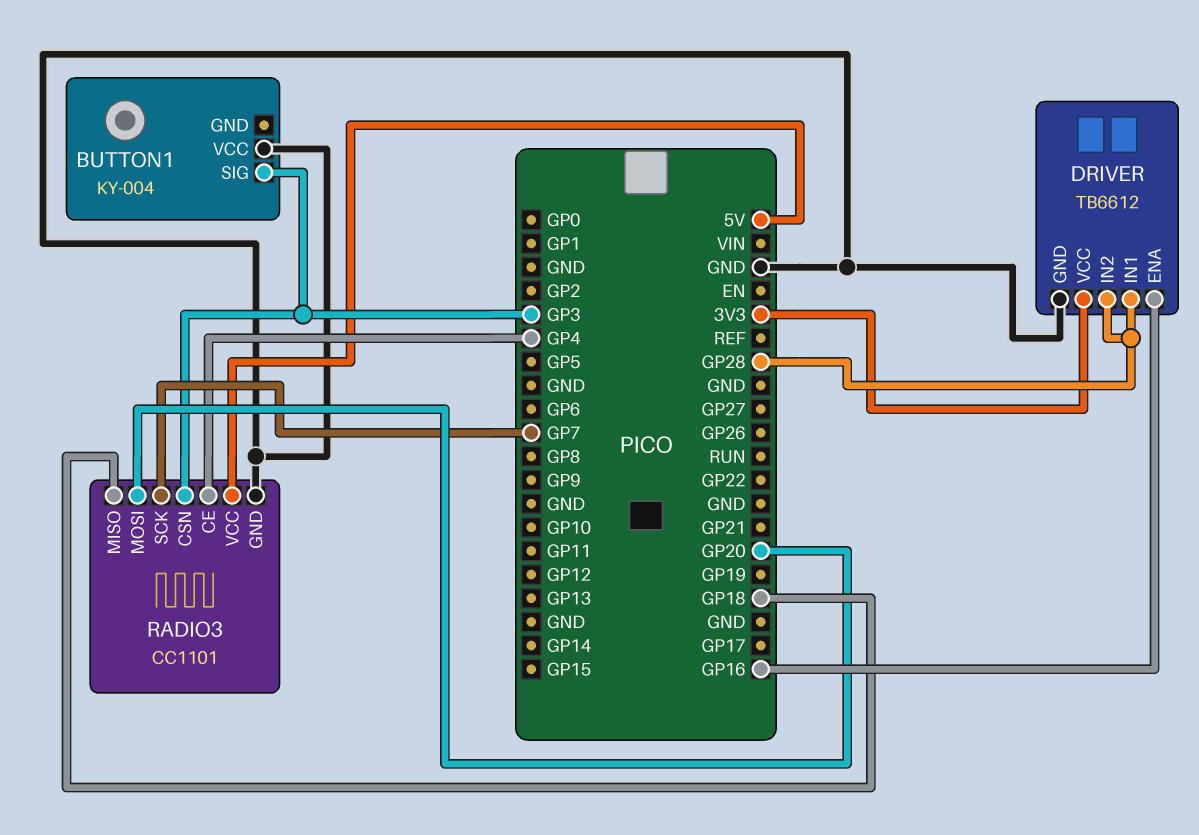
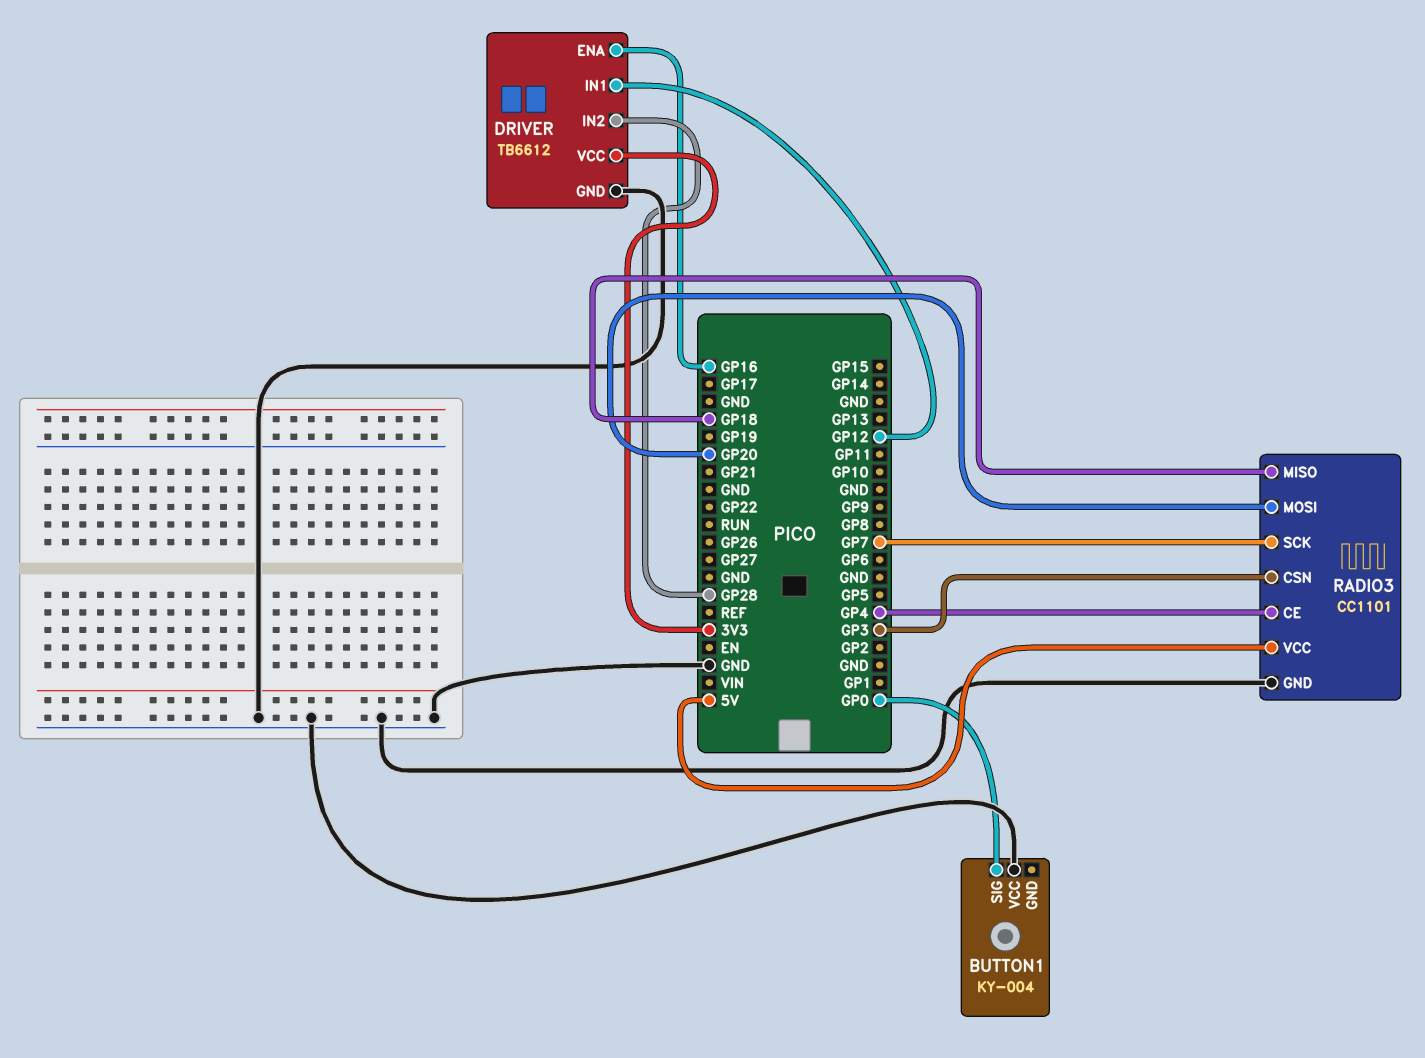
BUTTON1 pin SIG: GP3 -> GP0
DRIVER pin IN1: GP28 -> GP12

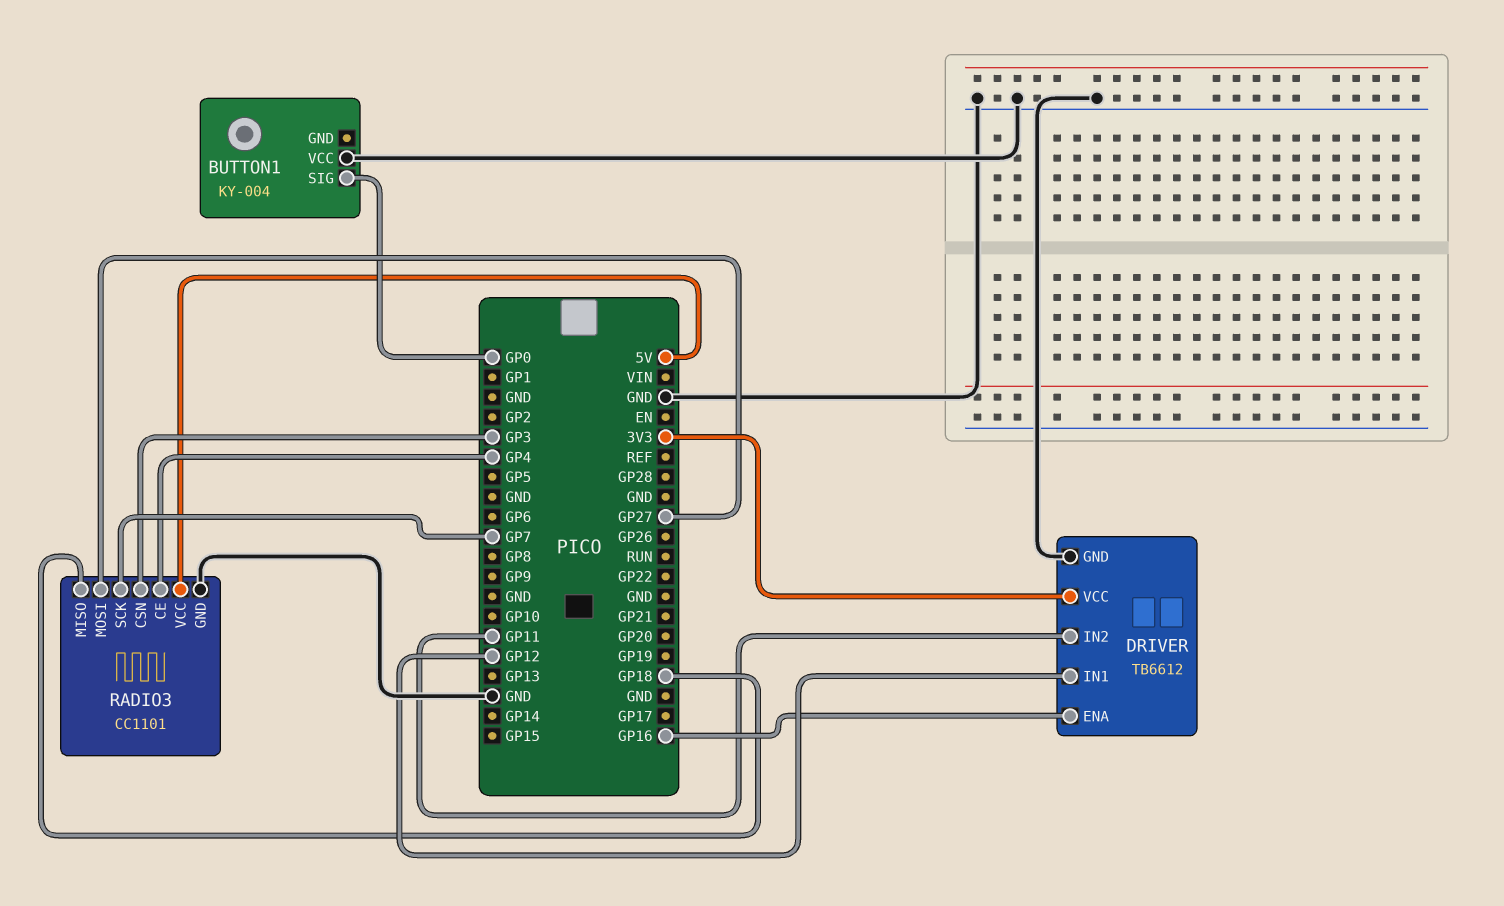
DRIVER pin IN2: GP28 -> GP11
RADIO3 pin MOSI: GP20 -> GP27

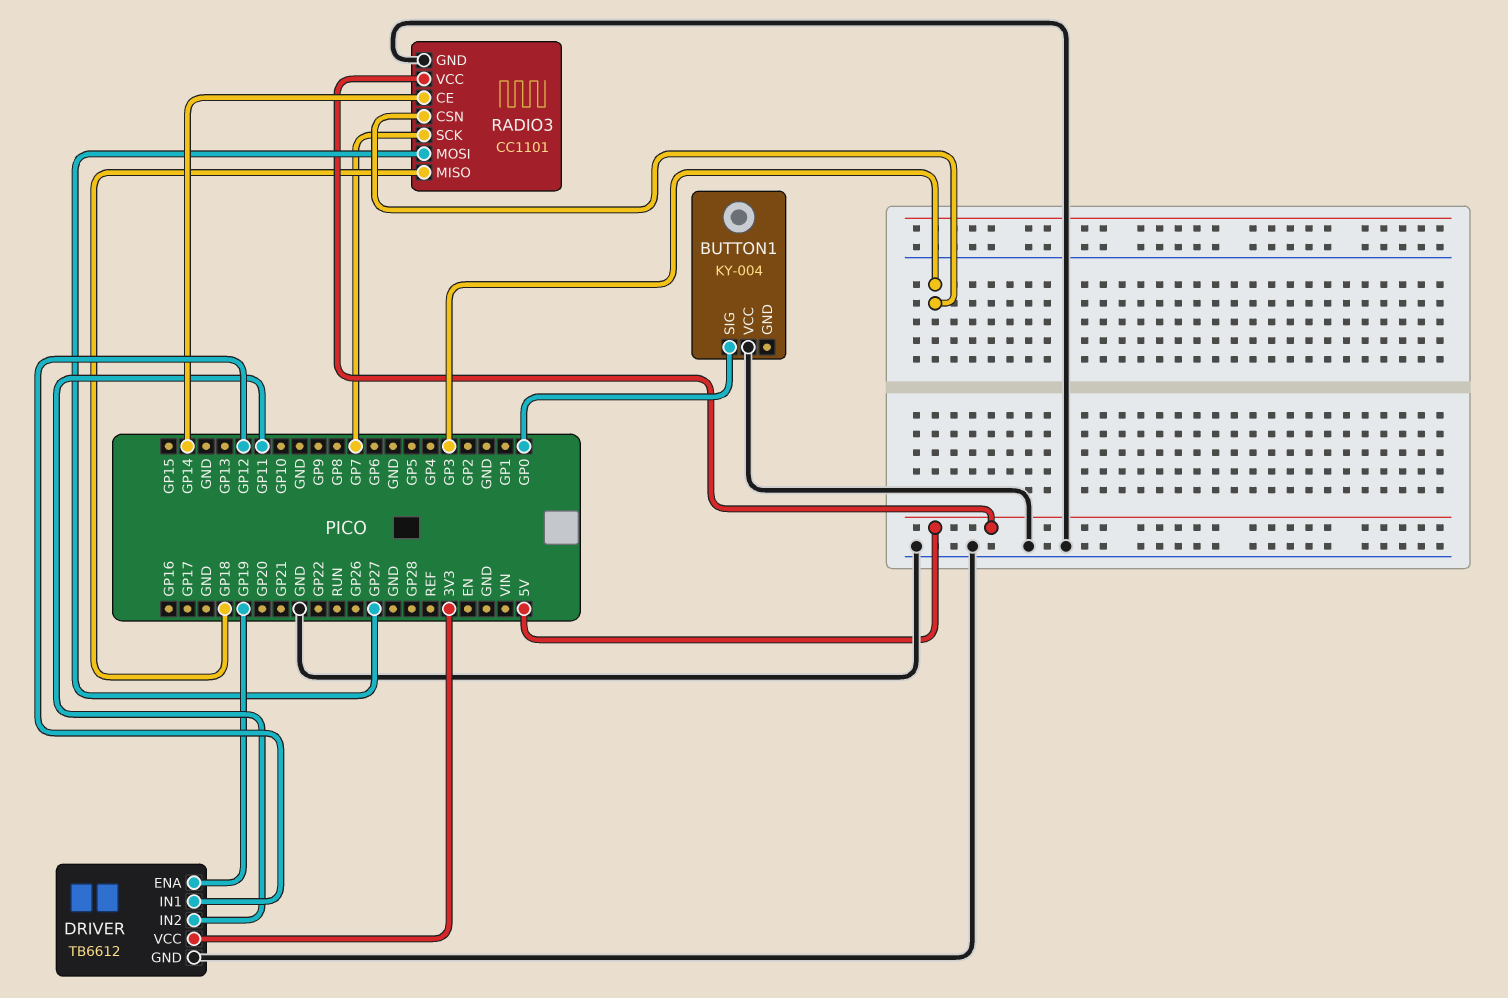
DRIVER pin ENA: GP16 -> GP19
RADIO3 pin CE: GP4 -> GP14

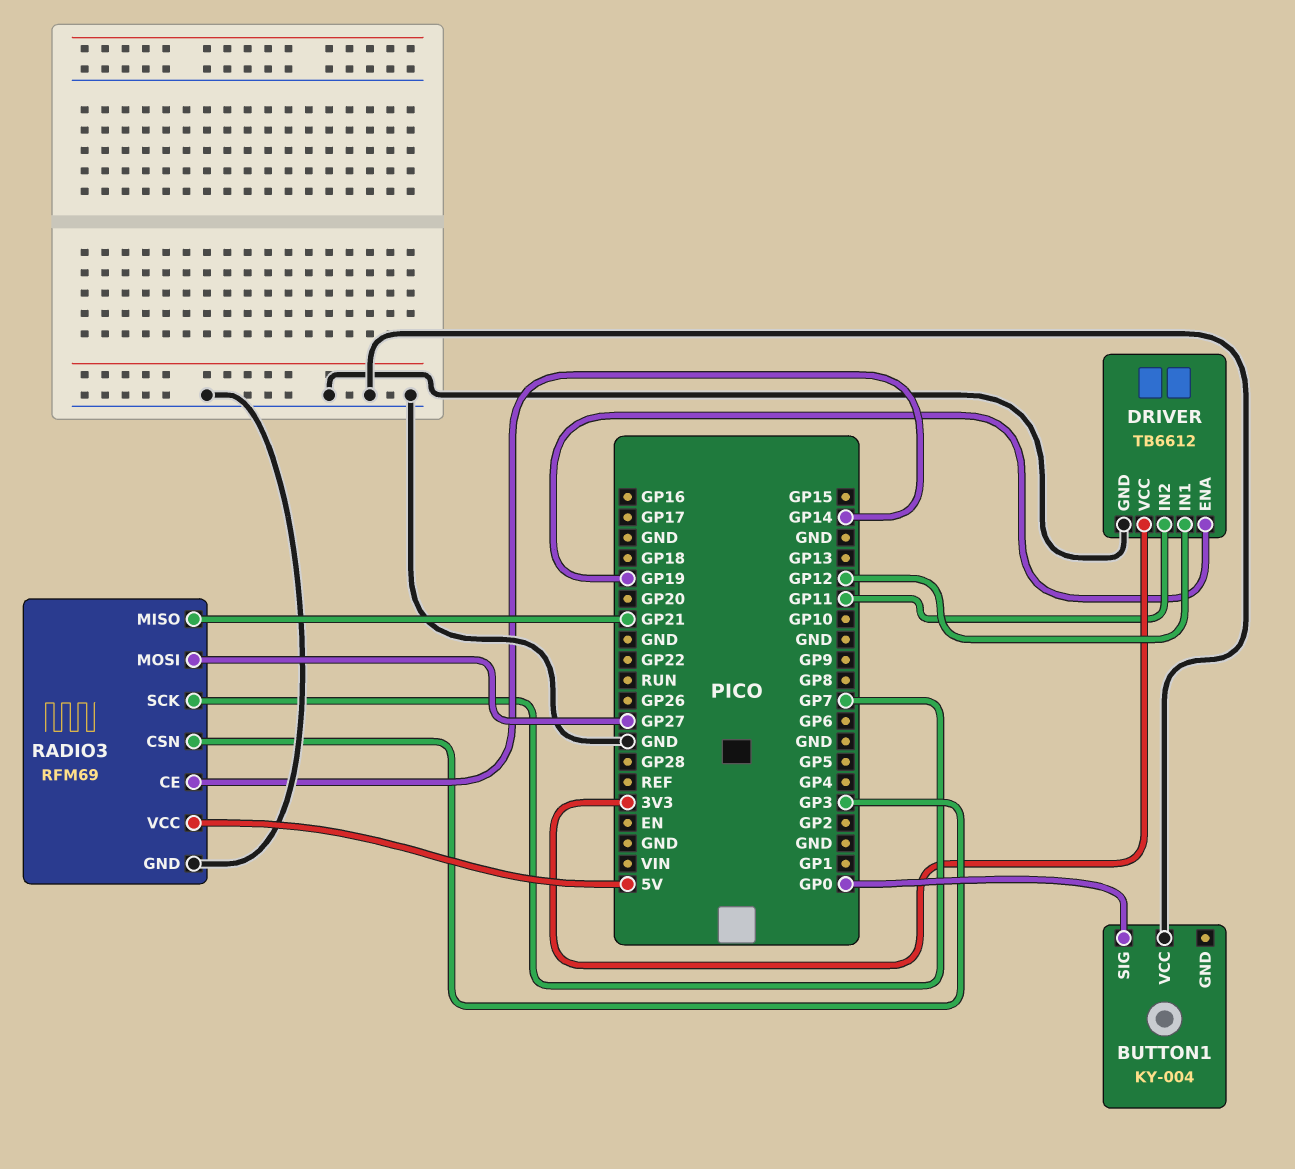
RADIO3: CC1101 -> RFM69
RADIO3 pin MISO: GP18 -> GP21

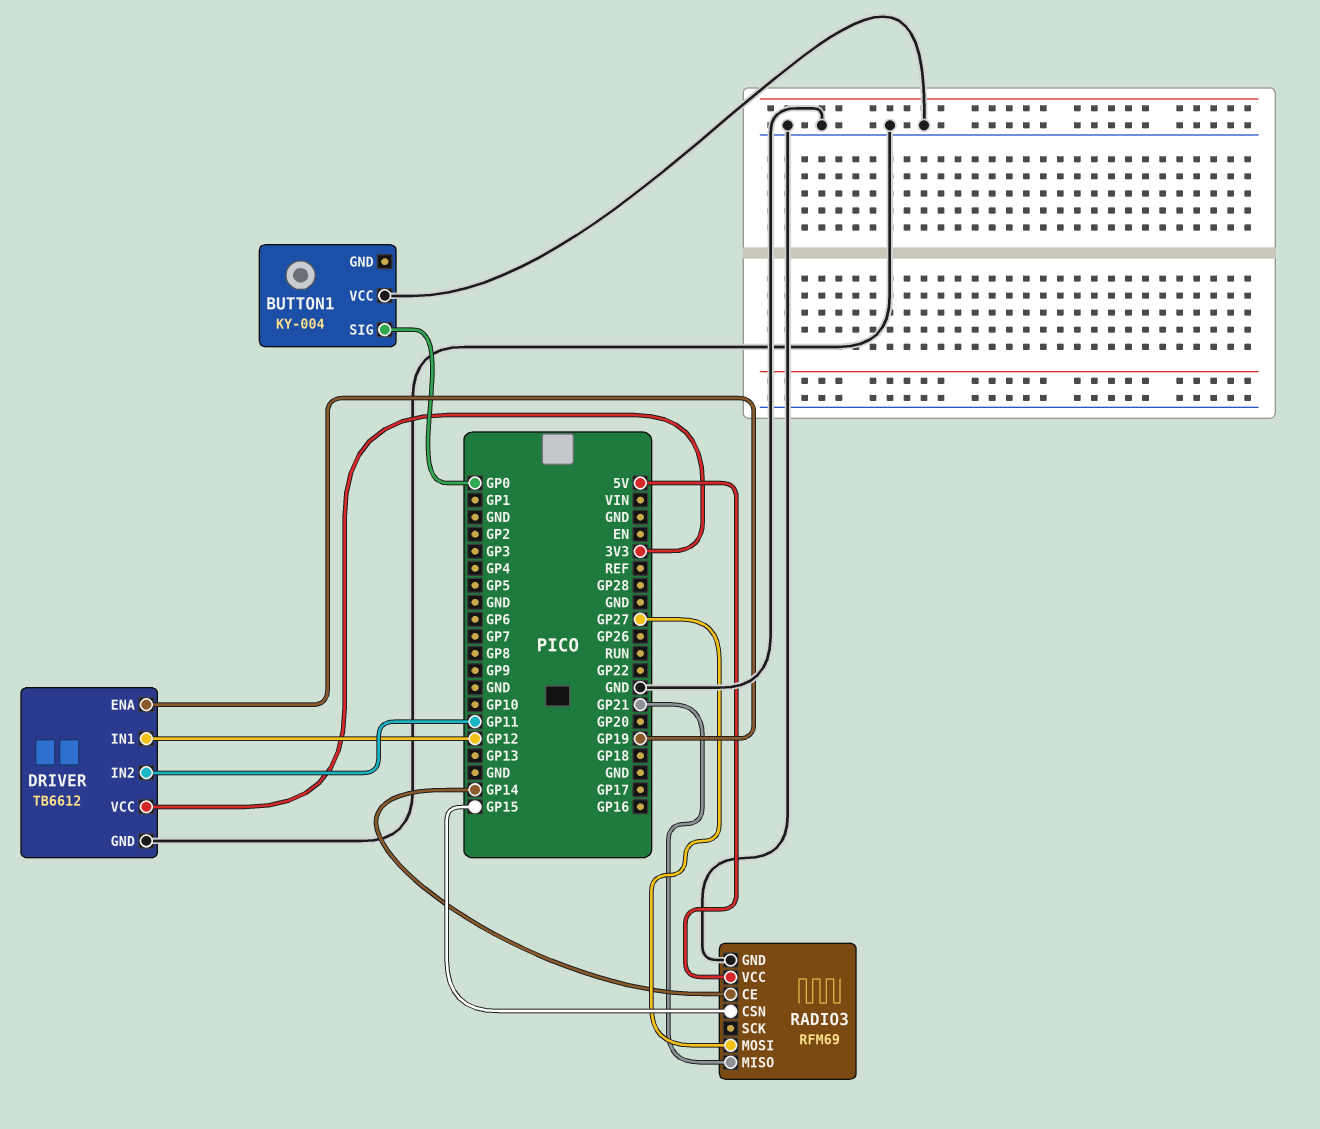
RADIO3 pin CSN: GP3 -> GP15
RADIO3 pin SCK: GP7 -> none

